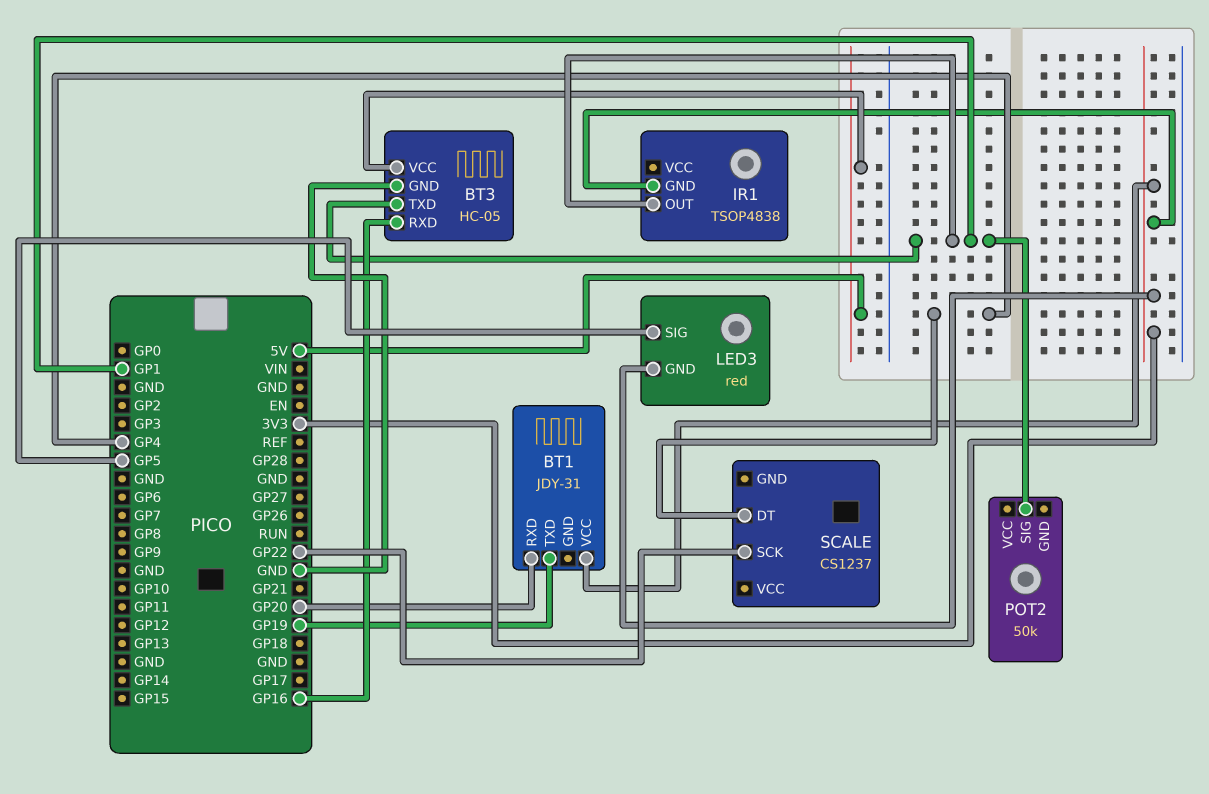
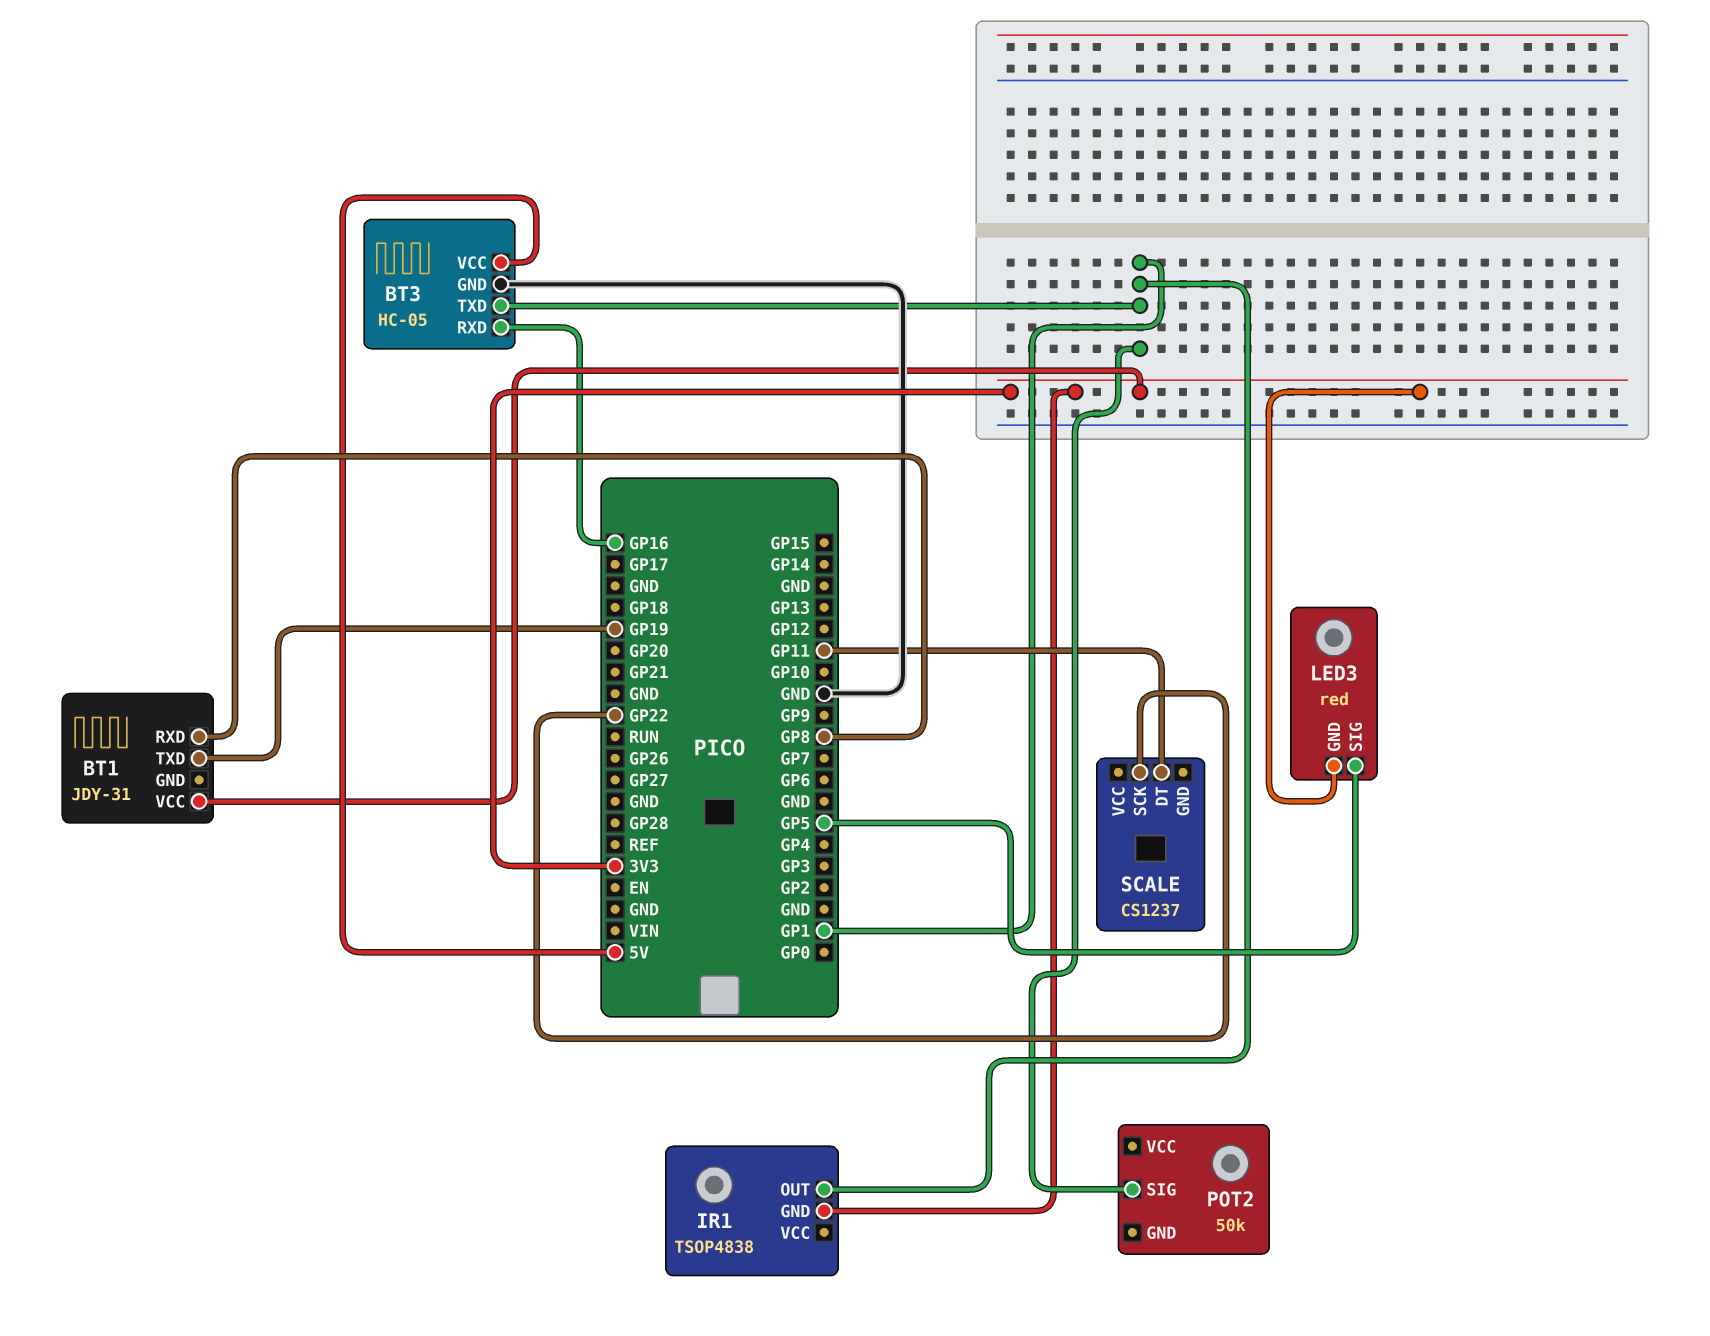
BT1 pin RXD: GP20 -> GP8
SCALE pin DT: GP4 -> GP11

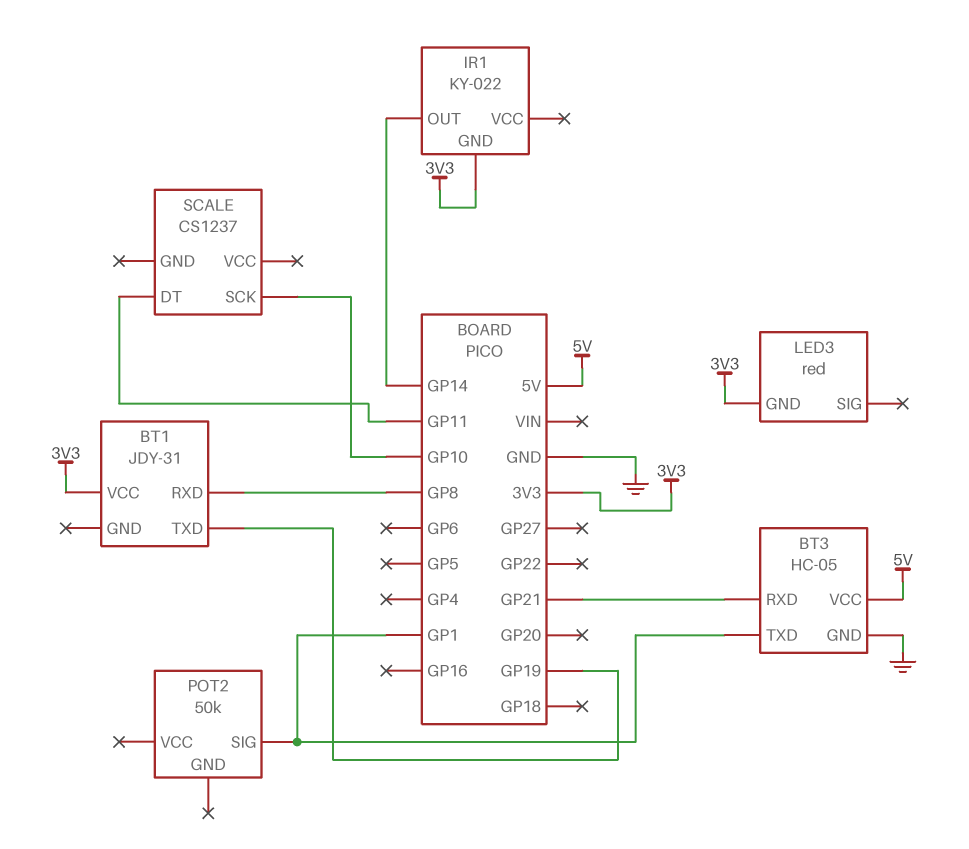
BT3 pin RXD: GP16 -> GP21
IR1: TSOP4838 -> KY-022
IR1 pin OUT: GP1 -> GP14
LED3 pin SIG: GP5 -> none
SCALE pin SCK: GP22 -> GP10

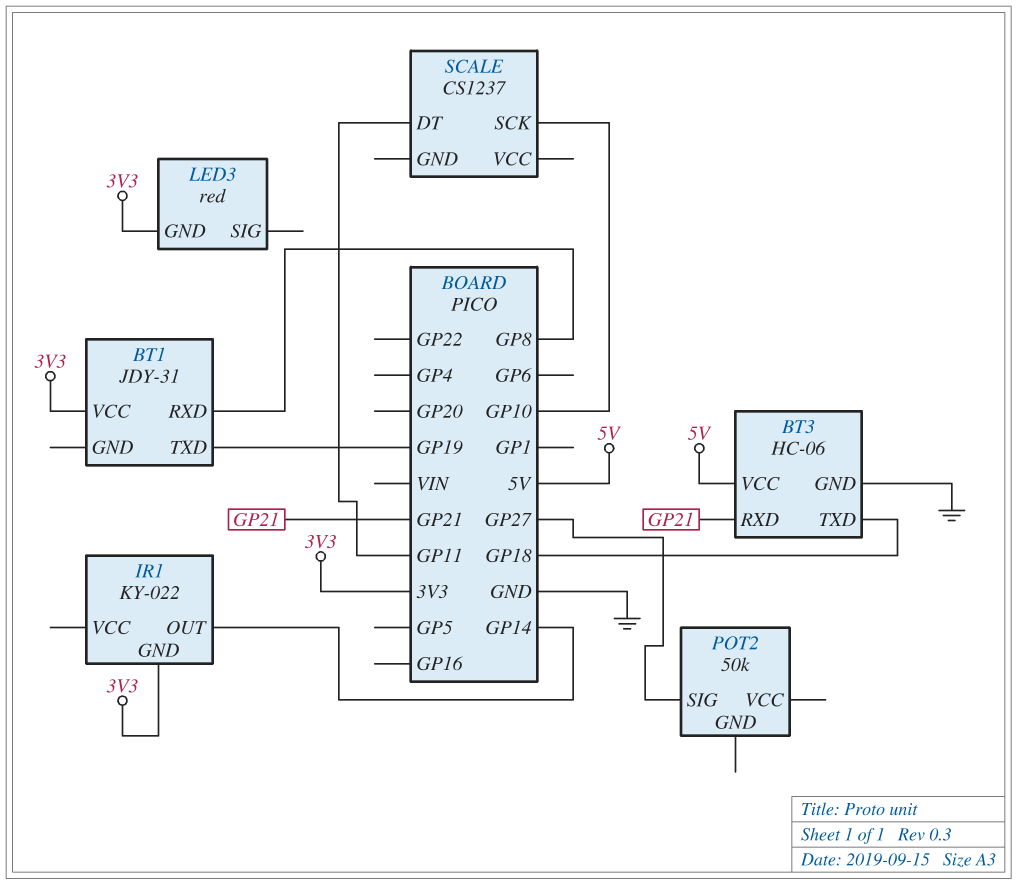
BT3: HC-05 -> HC-06
BT3 pin TXD: GP1 -> GP18
POT2 pin SIG: GP1 -> GP27

